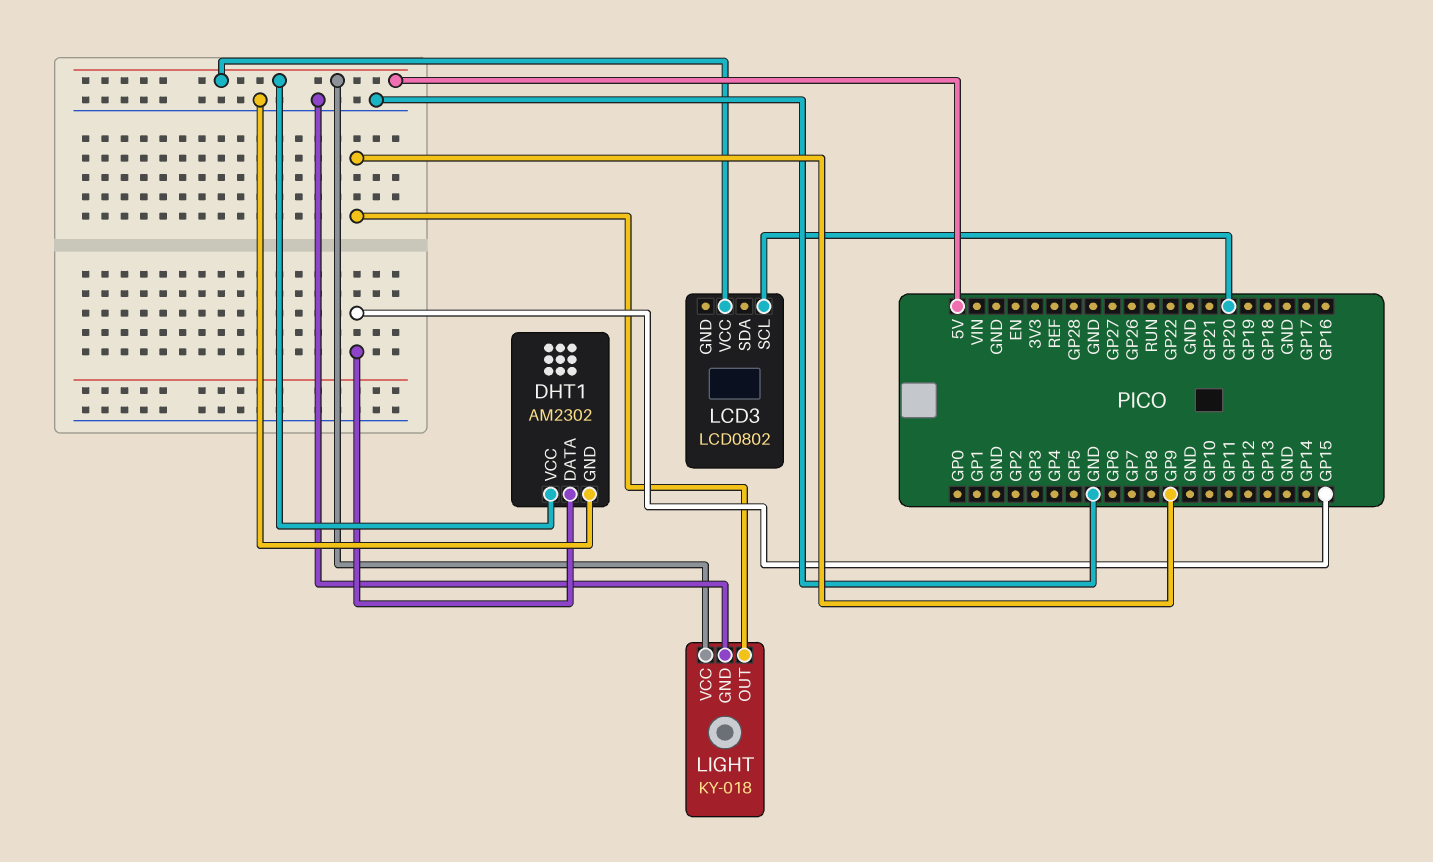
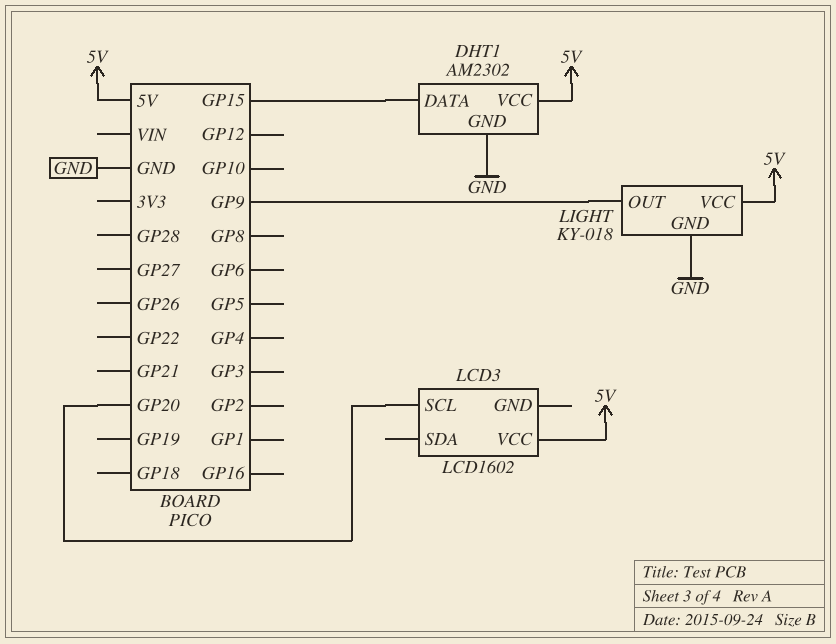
LCD3: LCD0802 -> LCD1602

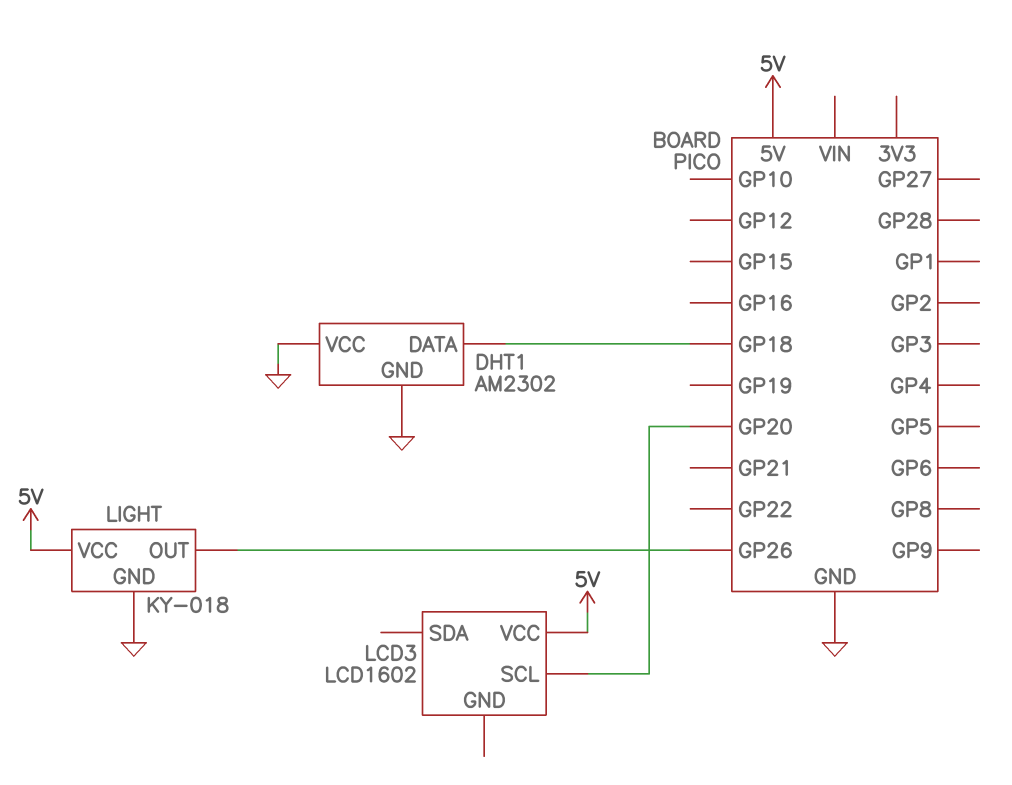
DHT1 pin DATA: GP15 -> GP18
DHT1 pin VCC: 5V -> GND
LIGHT pin OUT: GP9 -> GP26

